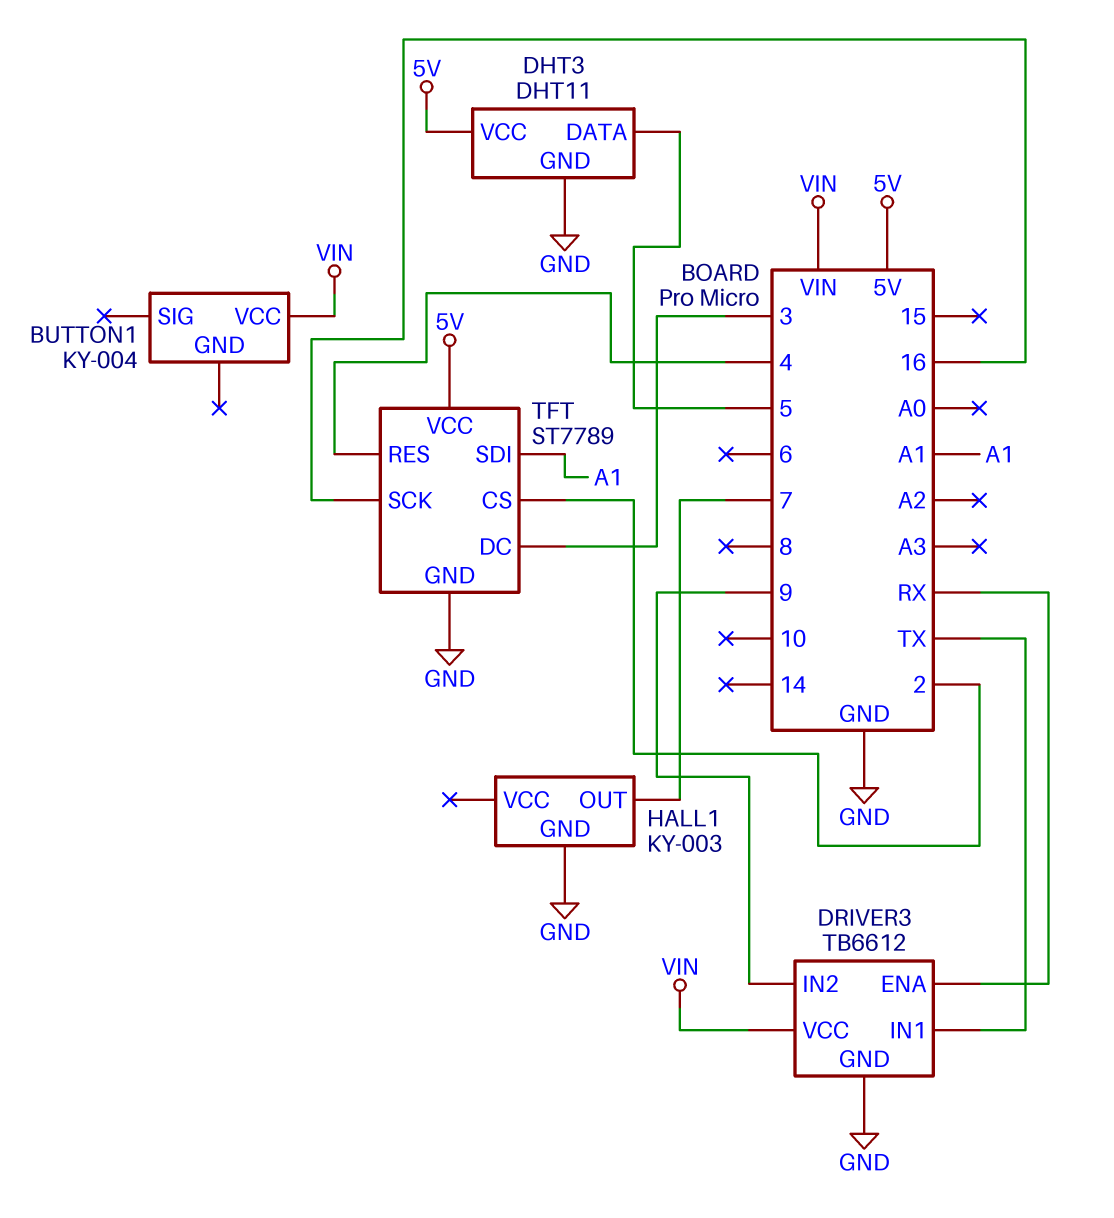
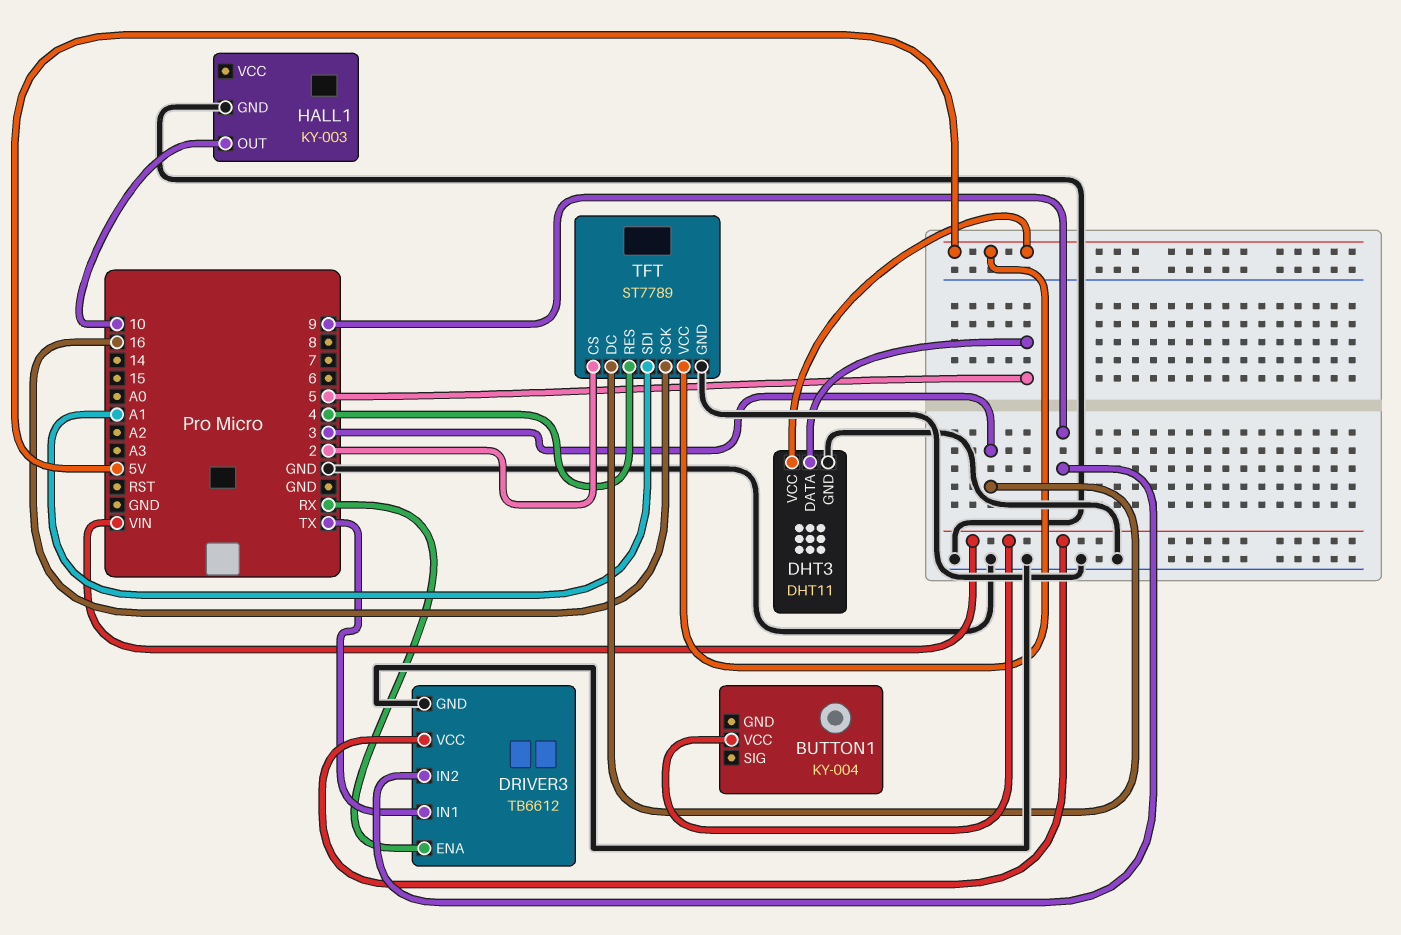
HALL1 pin OUT: 7 -> 10

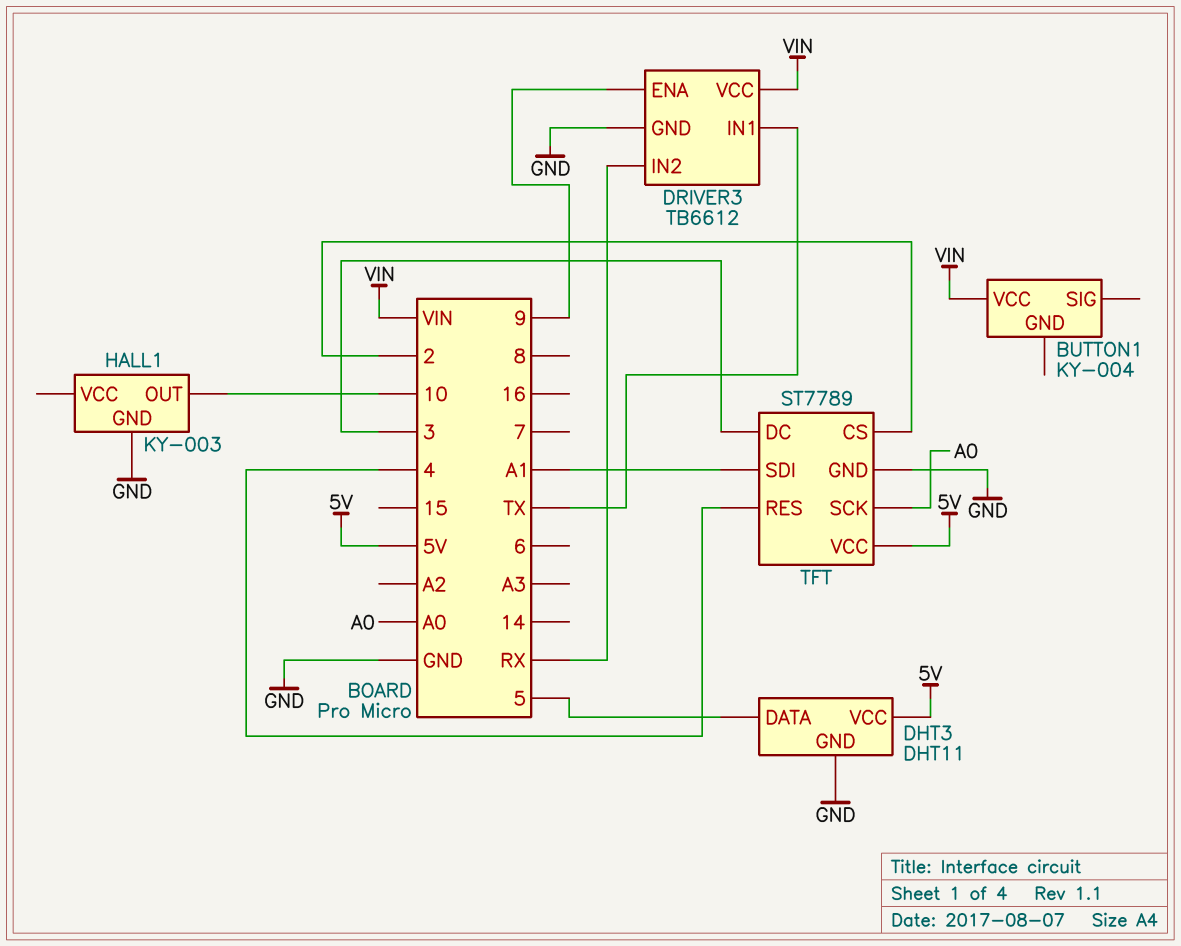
DRIVER3 pin ENA: RX -> 9
DRIVER3 pin IN2: 9 -> RX
TFT pin SCK: 16 -> A0

